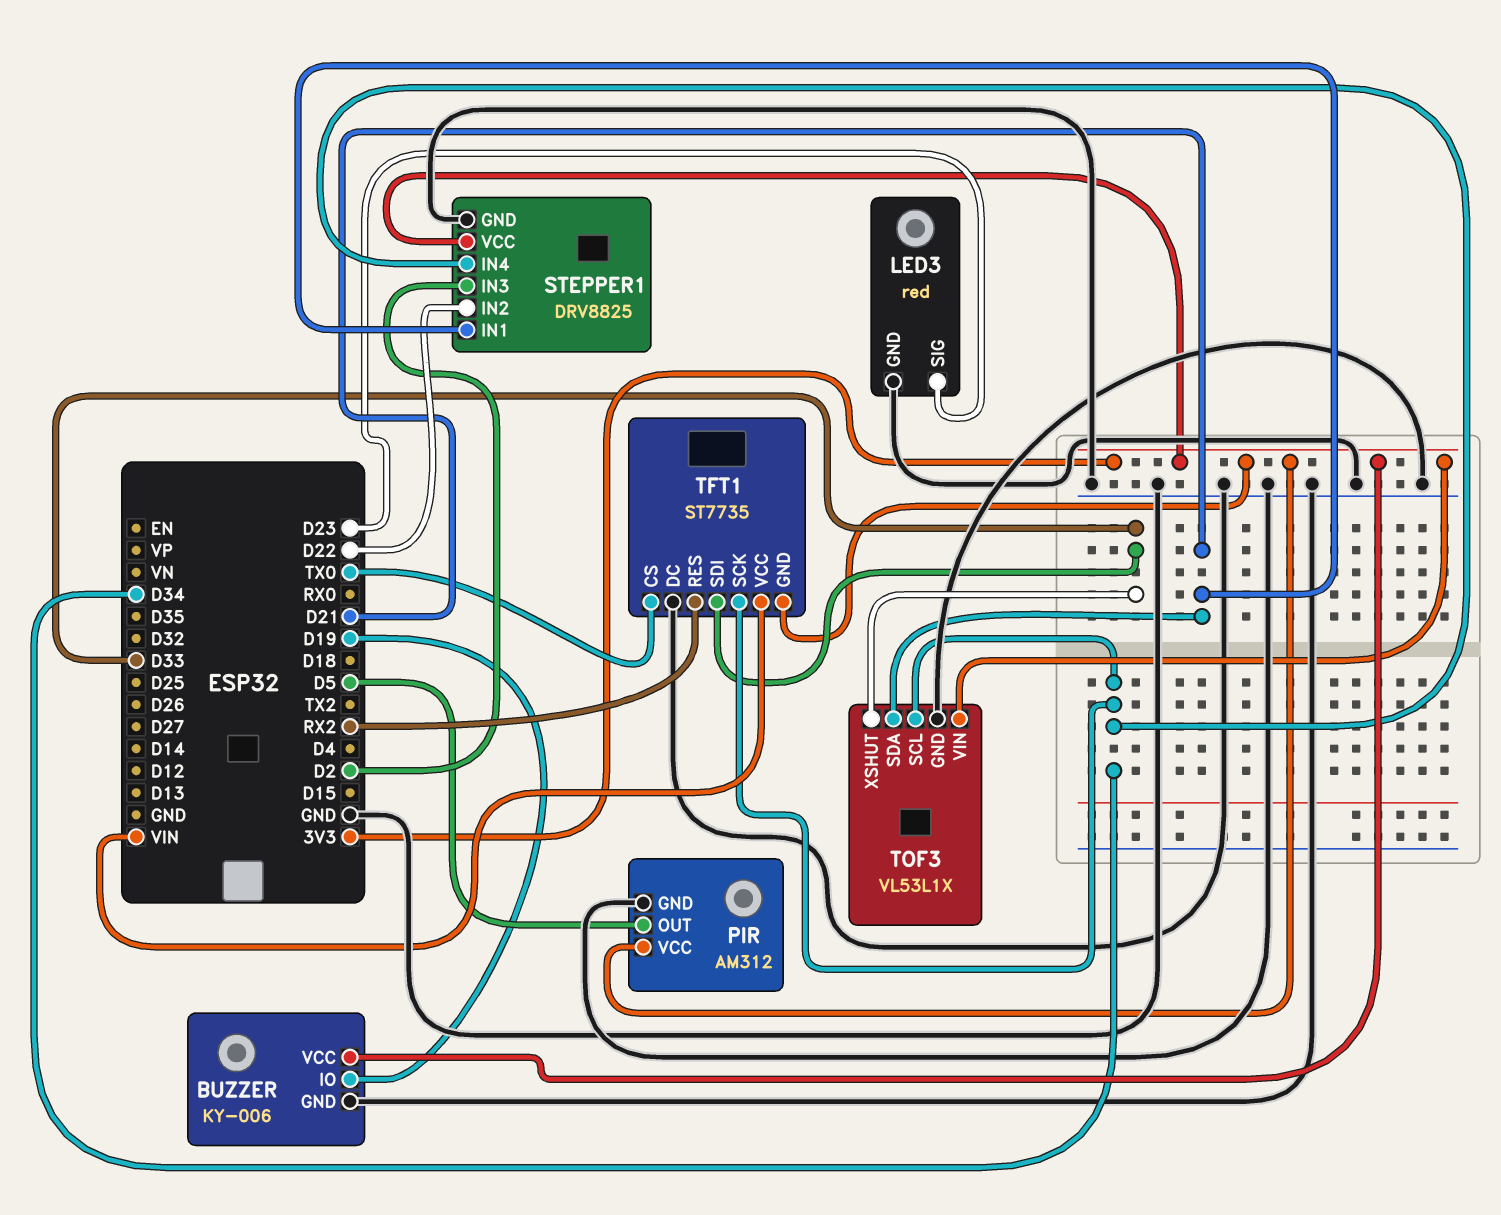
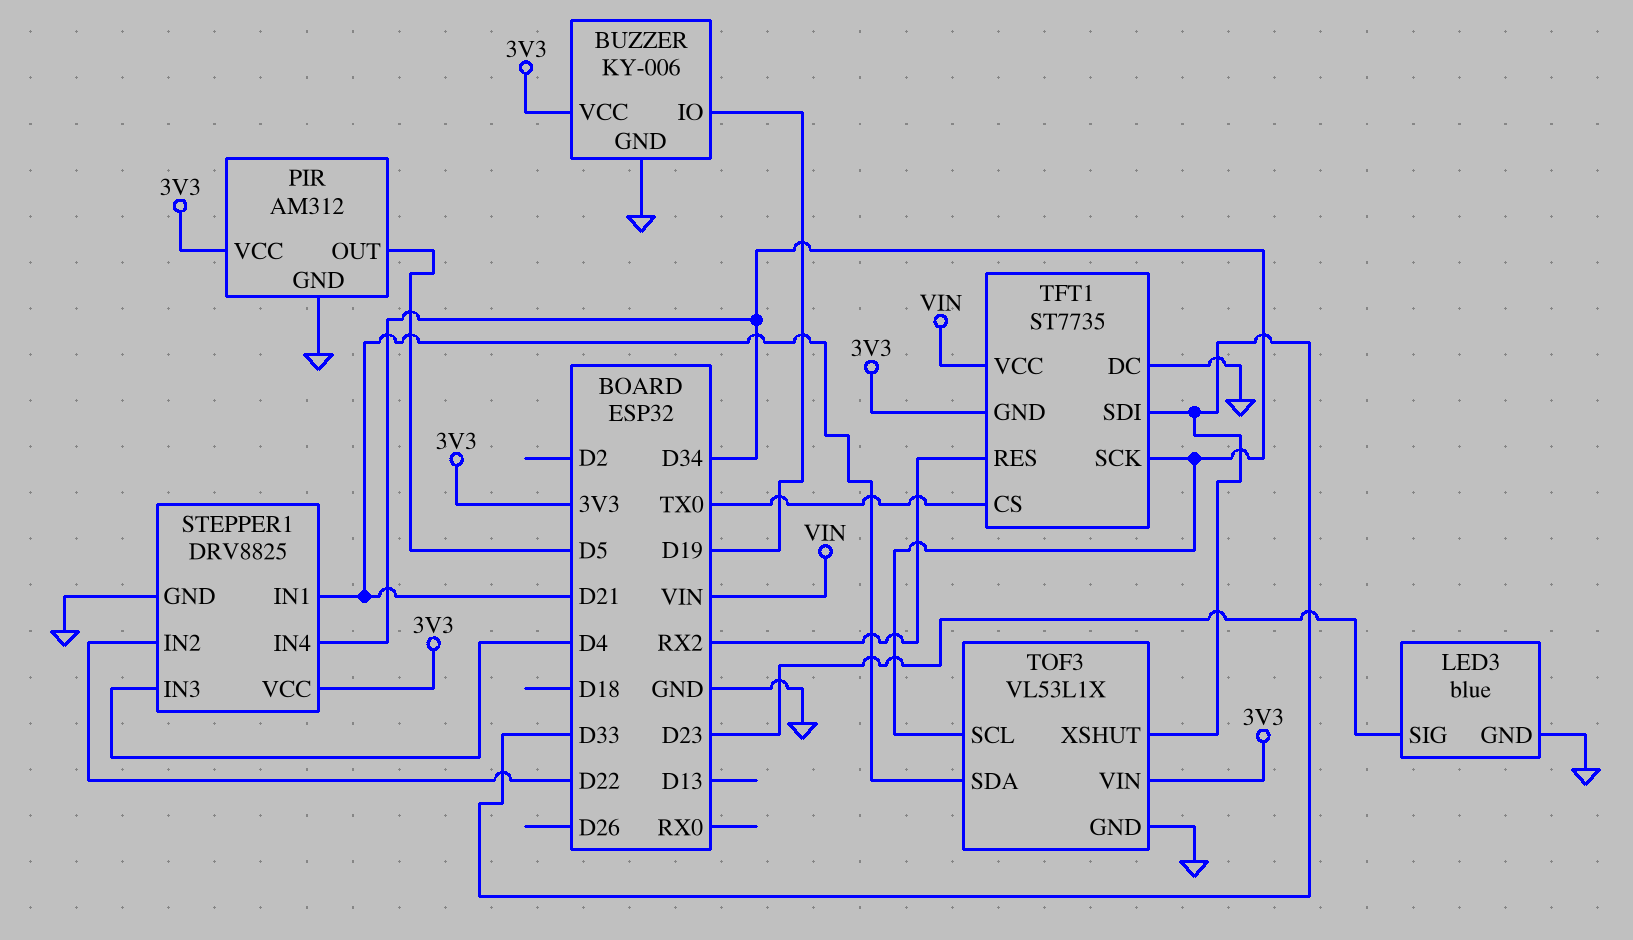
LED3: red -> blue
STEPPER1 pin IN3: D2 -> D4

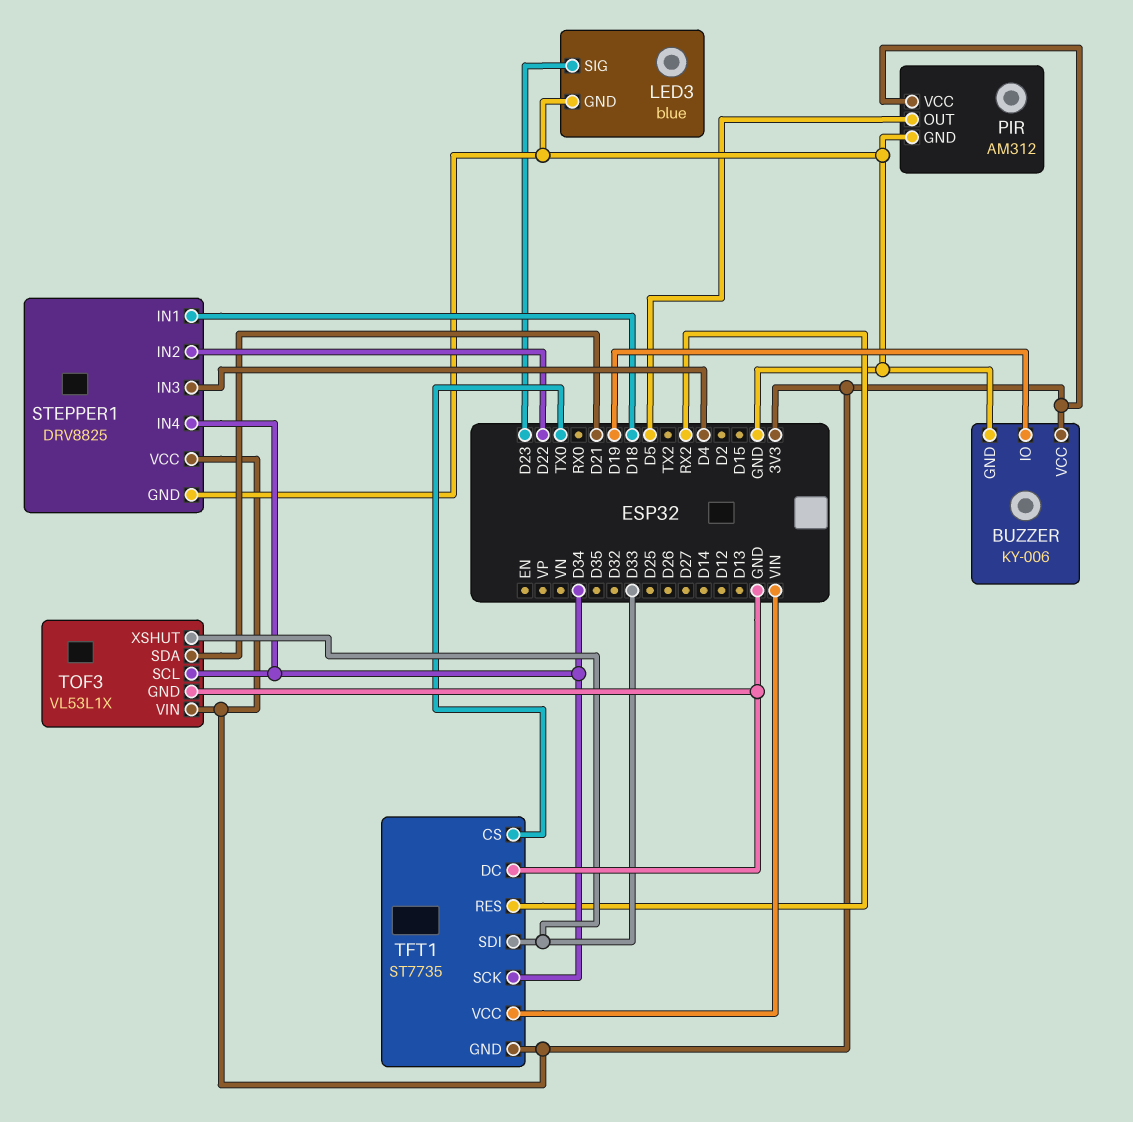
STEPPER1 pin IN1: D21 -> D18

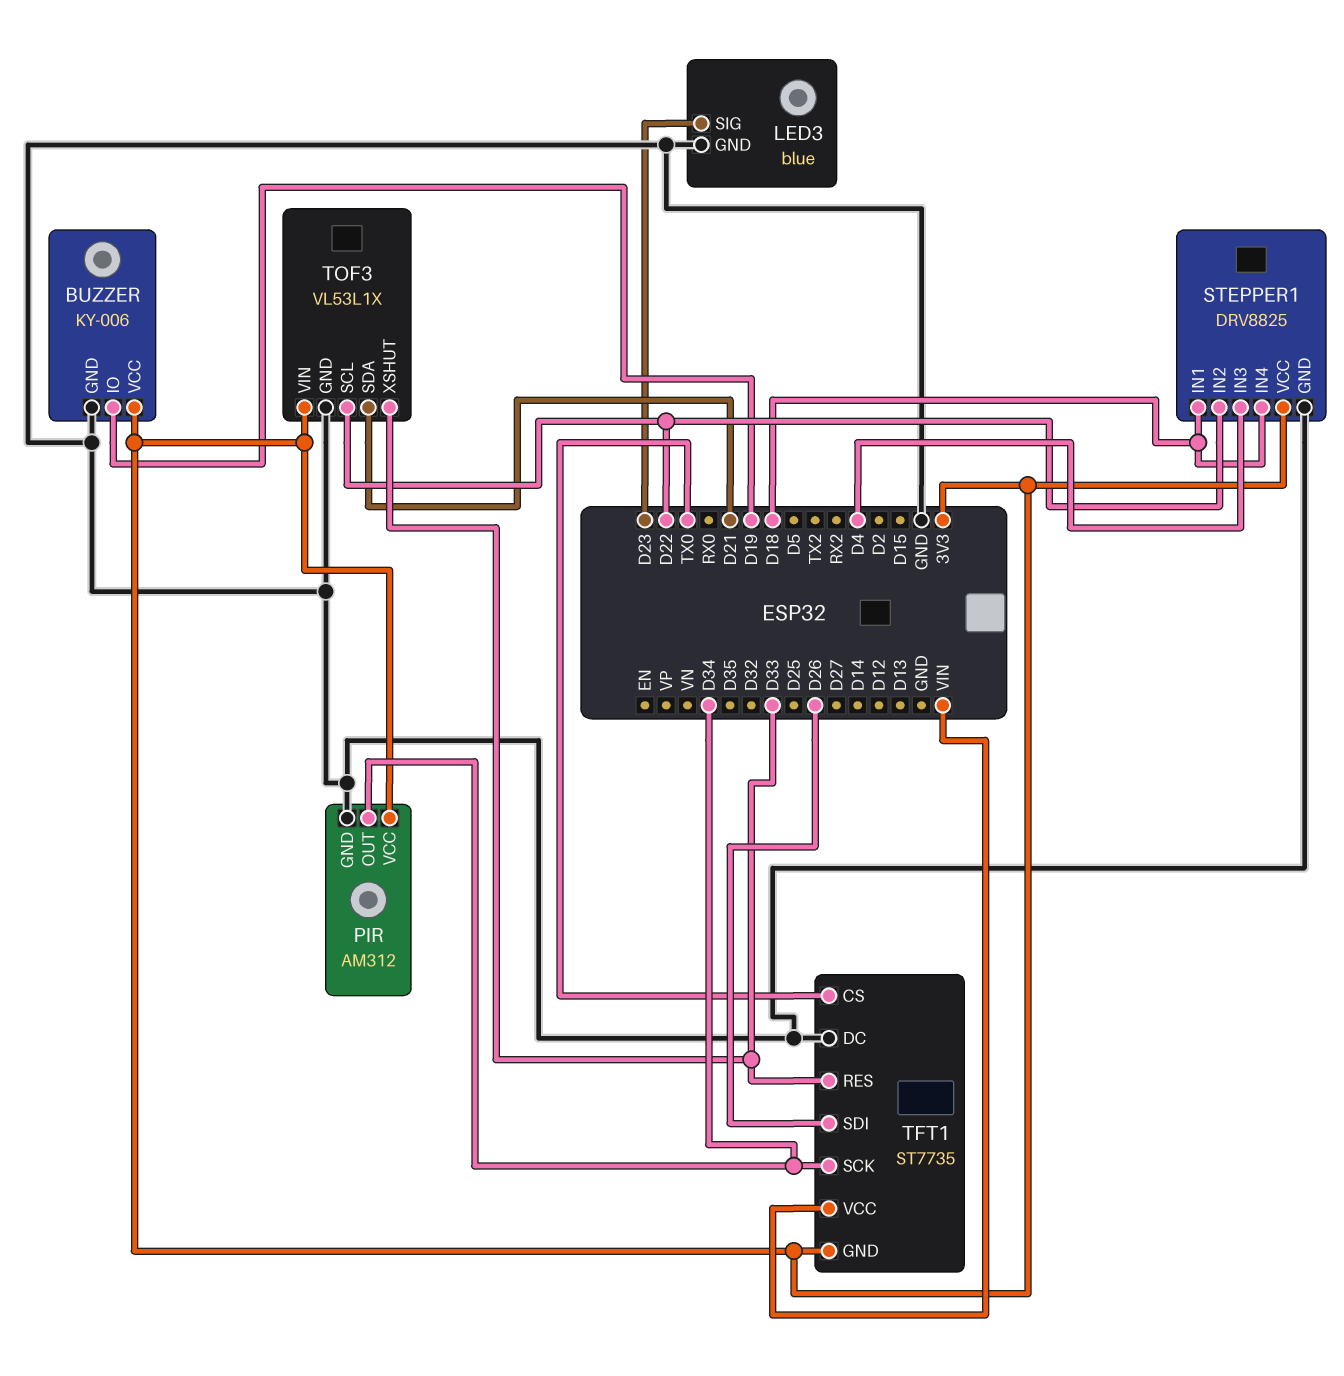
PIR pin OUT: D5 -> D34
STEPPER1 pin IN4: D34 -> D18
TFT1 pin RES: RX2 -> D33
TFT1 pin SDI: D33 -> D26
TOF3 pin SCL: D34 -> D22

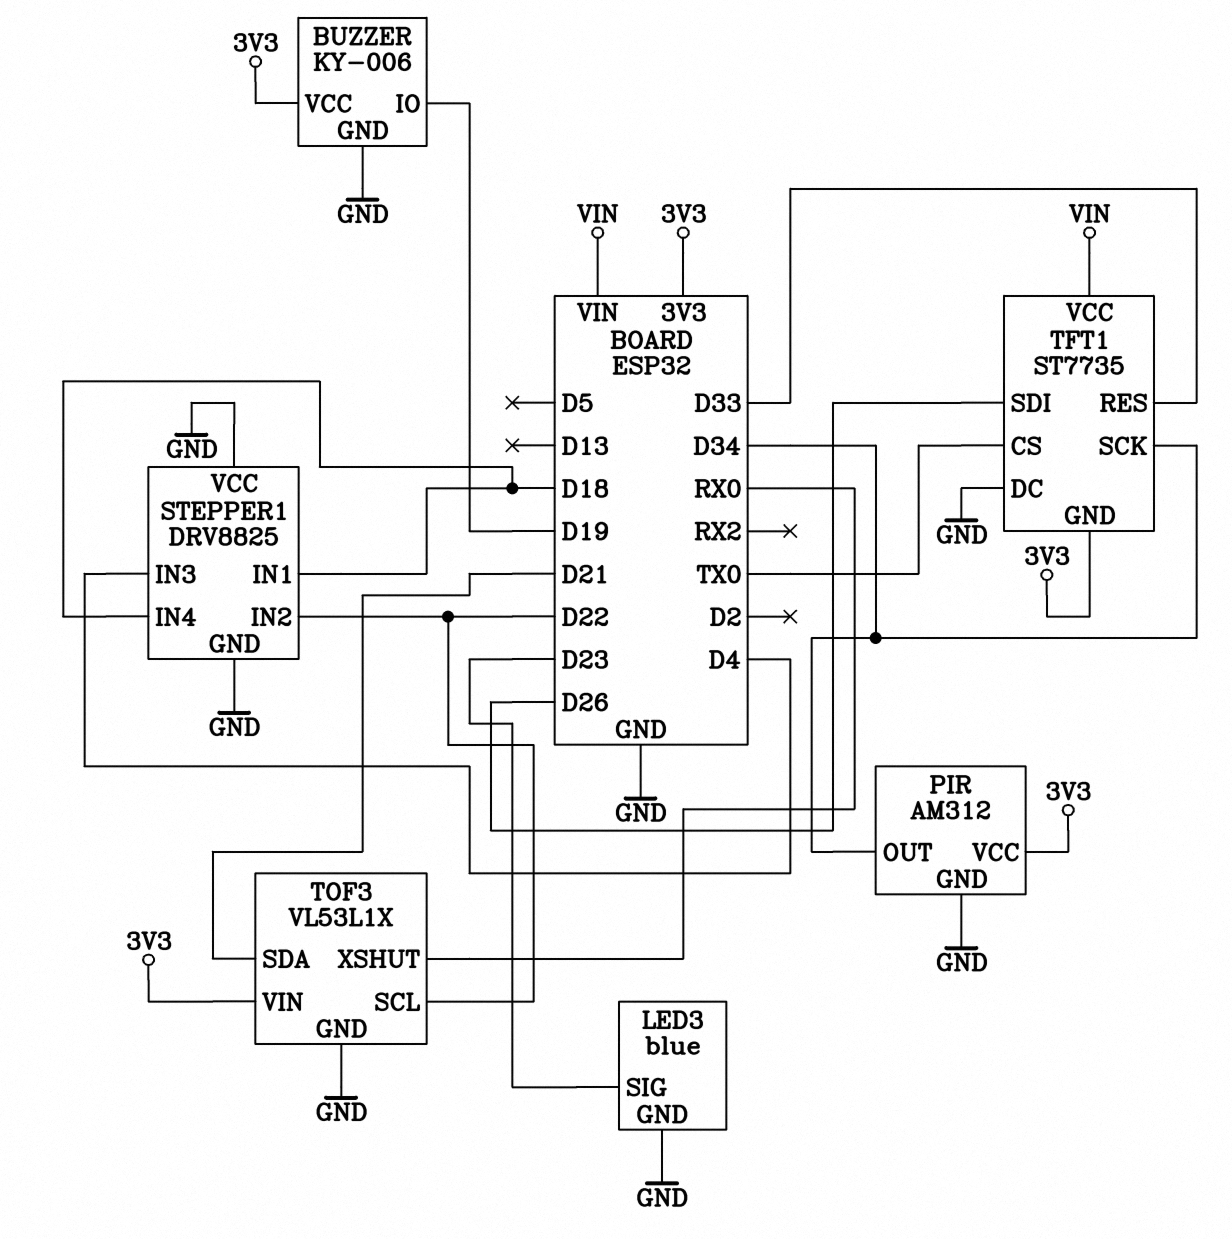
STEPPER1 pin VCC: 3V3 -> GND
TOF3 pin XSHUT: D33 -> RX0

